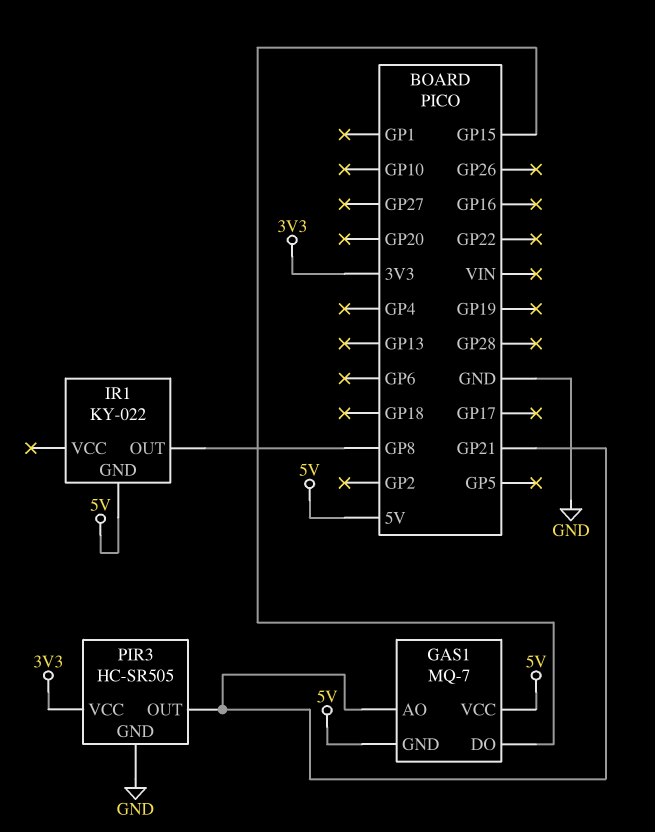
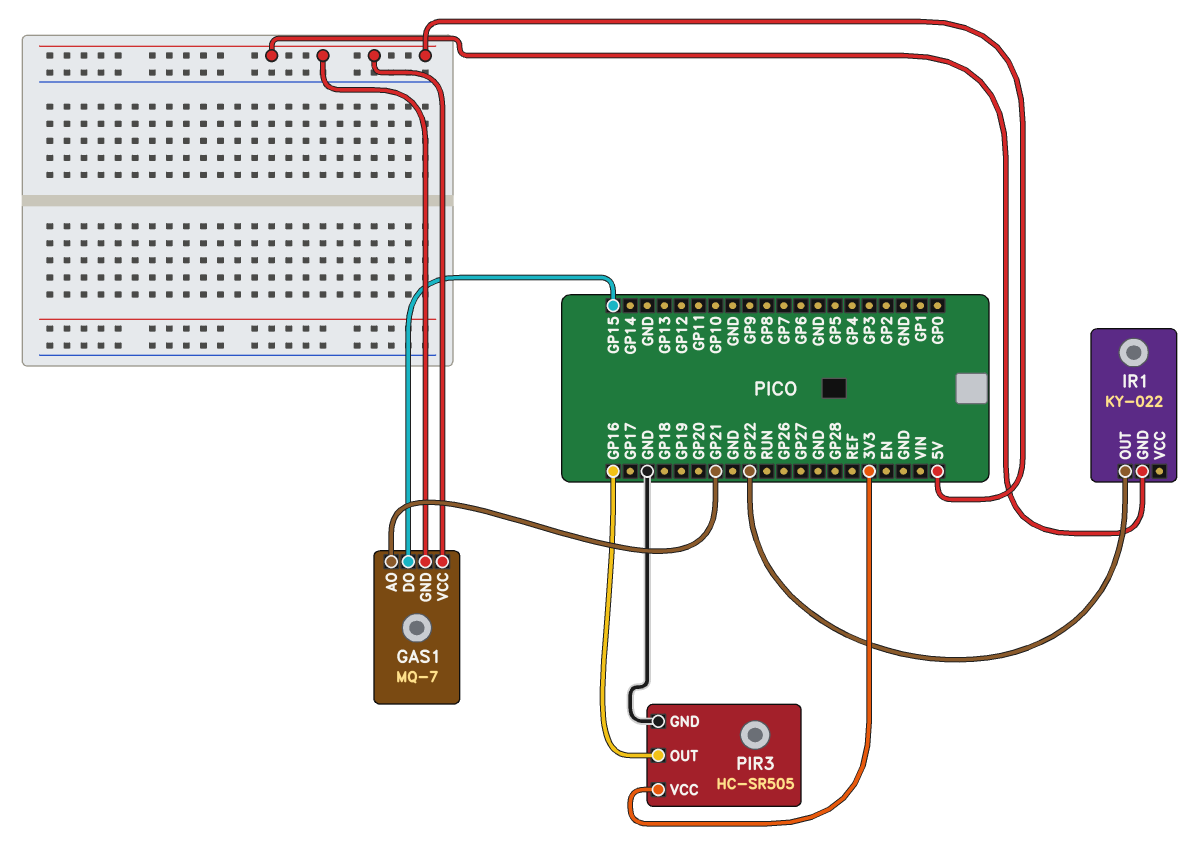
IR1 pin OUT: GP8 -> GP22
PIR3 pin OUT: GP21 -> GP16

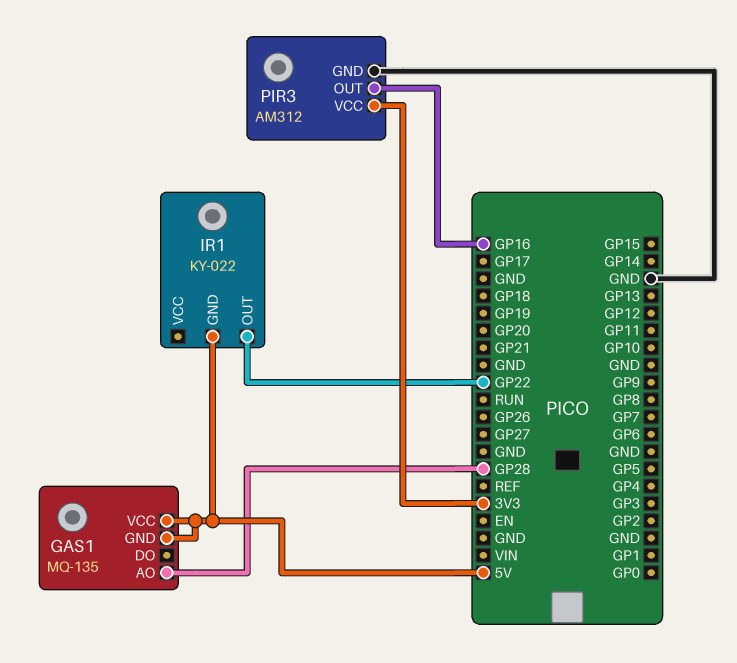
GAS1: MQ-7 -> MQ-135
GAS1 pin AO: GP21 -> GP28
GAS1 pin DO: GP15 -> none
PIR3: HC-SR505 -> AM312

